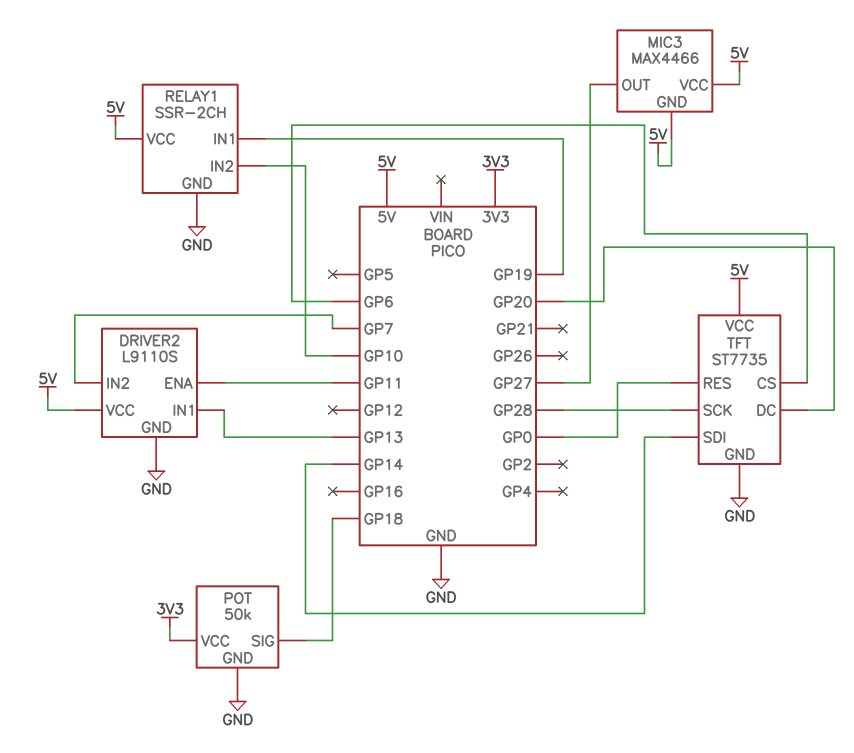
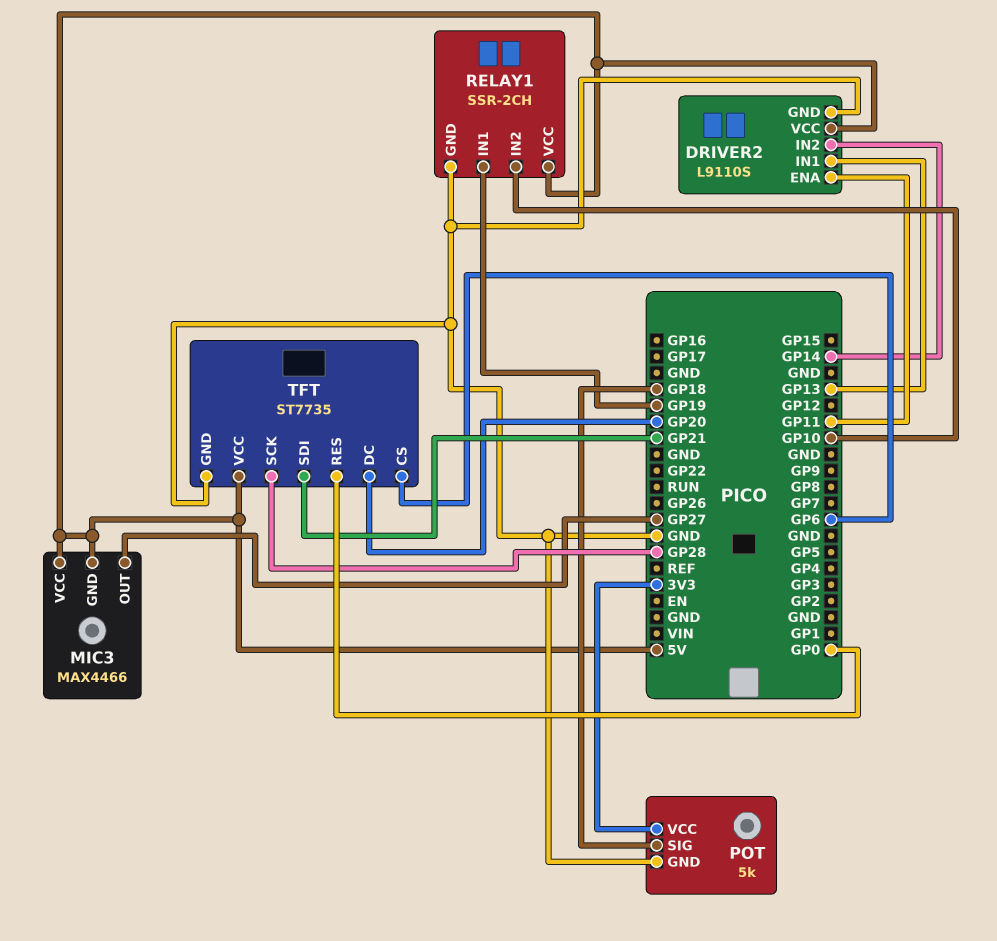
DRIVER2 pin IN2: GP7 -> GP14
POT: 50k -> 5k
TFT pin SDI: GP14 -> GP21

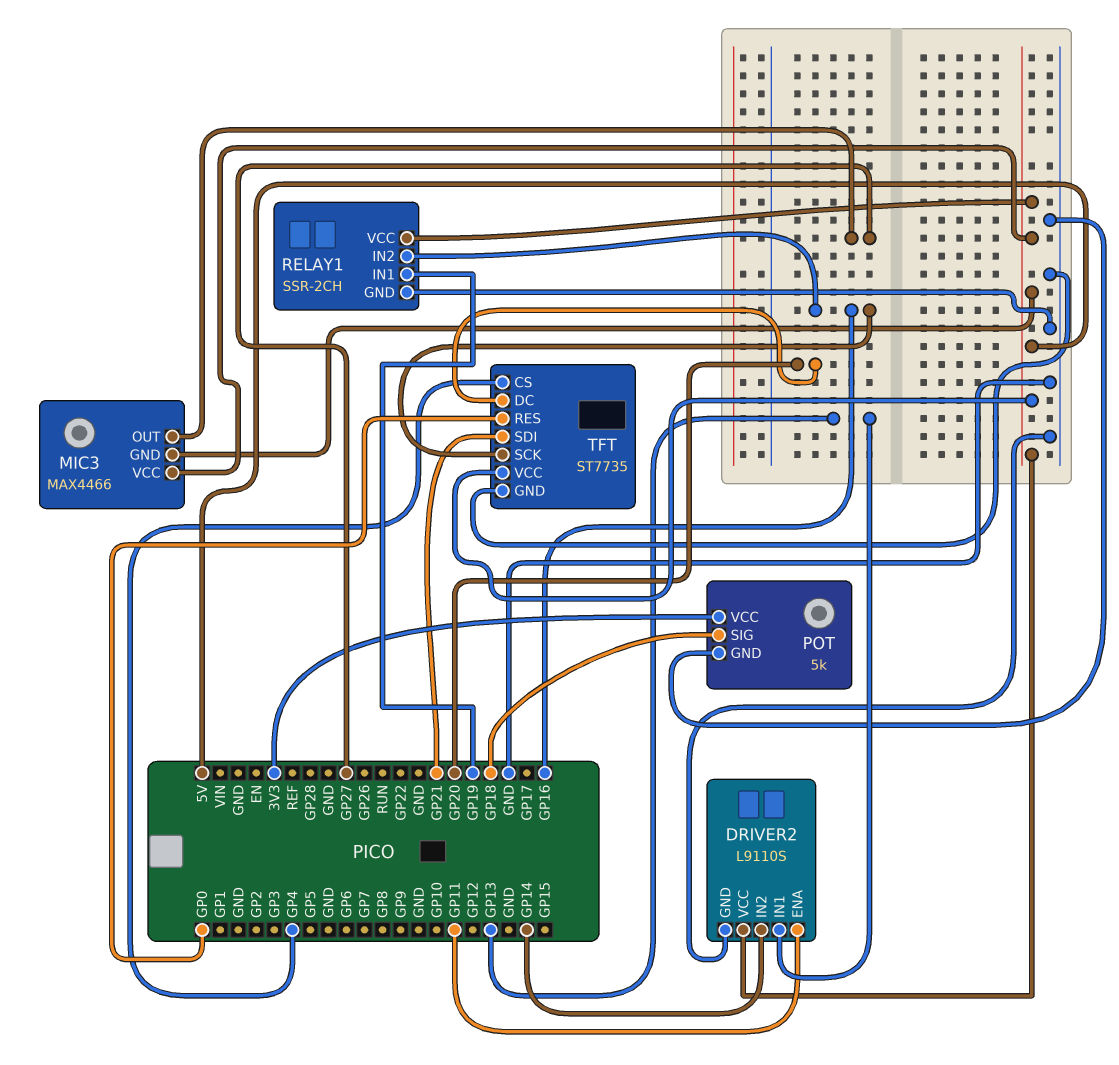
RELAY1 pin IN2: GP10 -> GP16
TFT pin CS: GP6 -> GP4
TFT pin SCK: GP28 -> GP16

